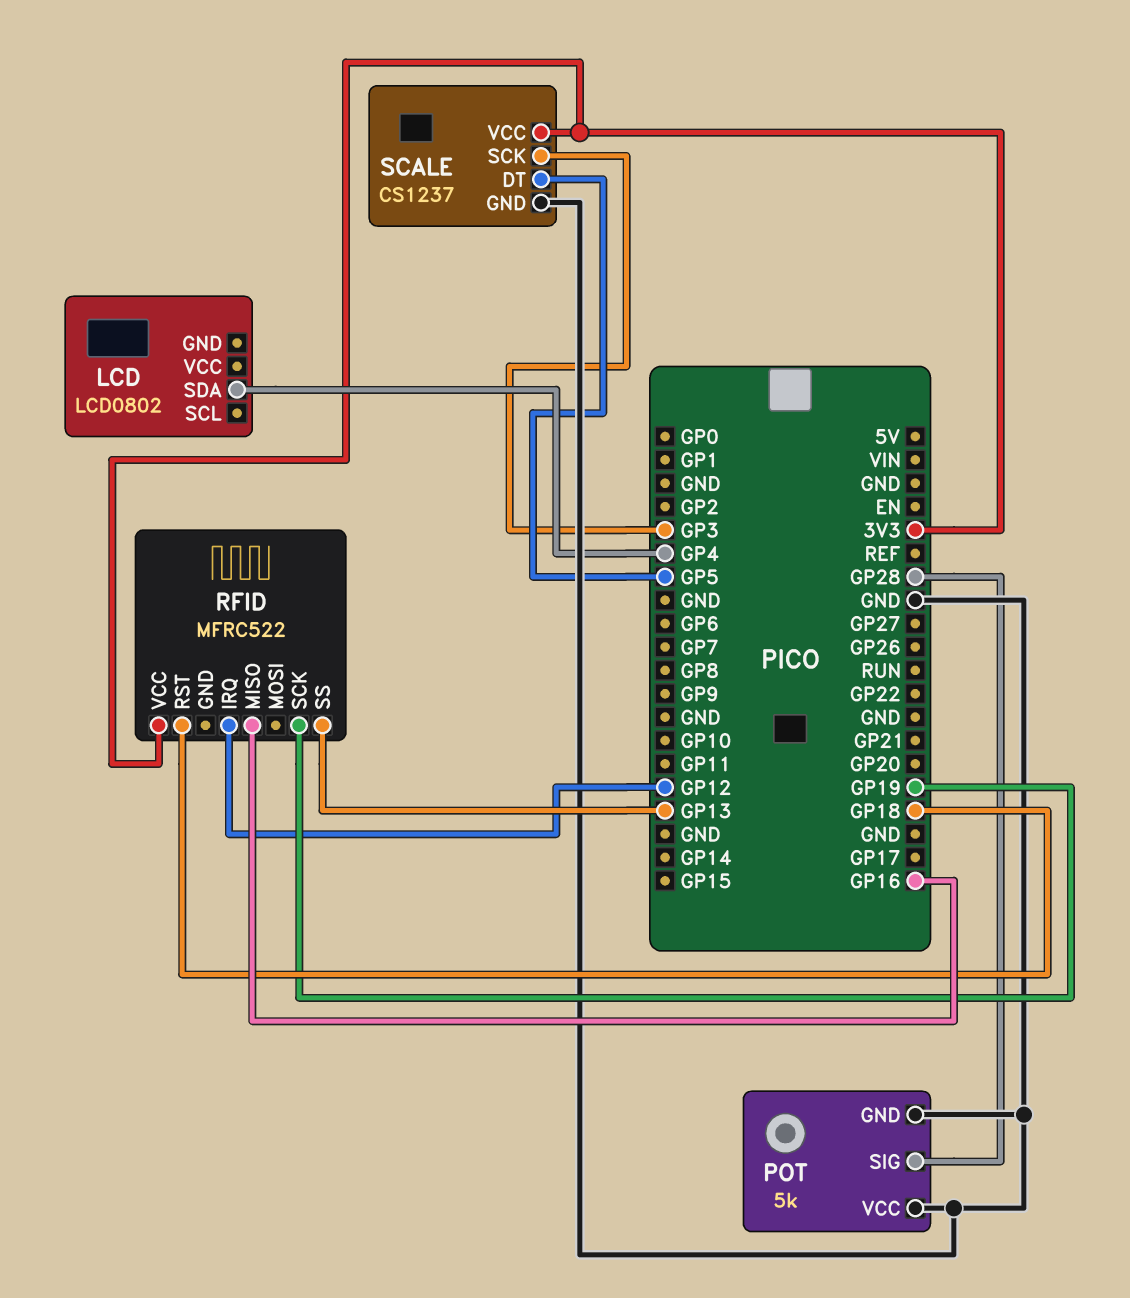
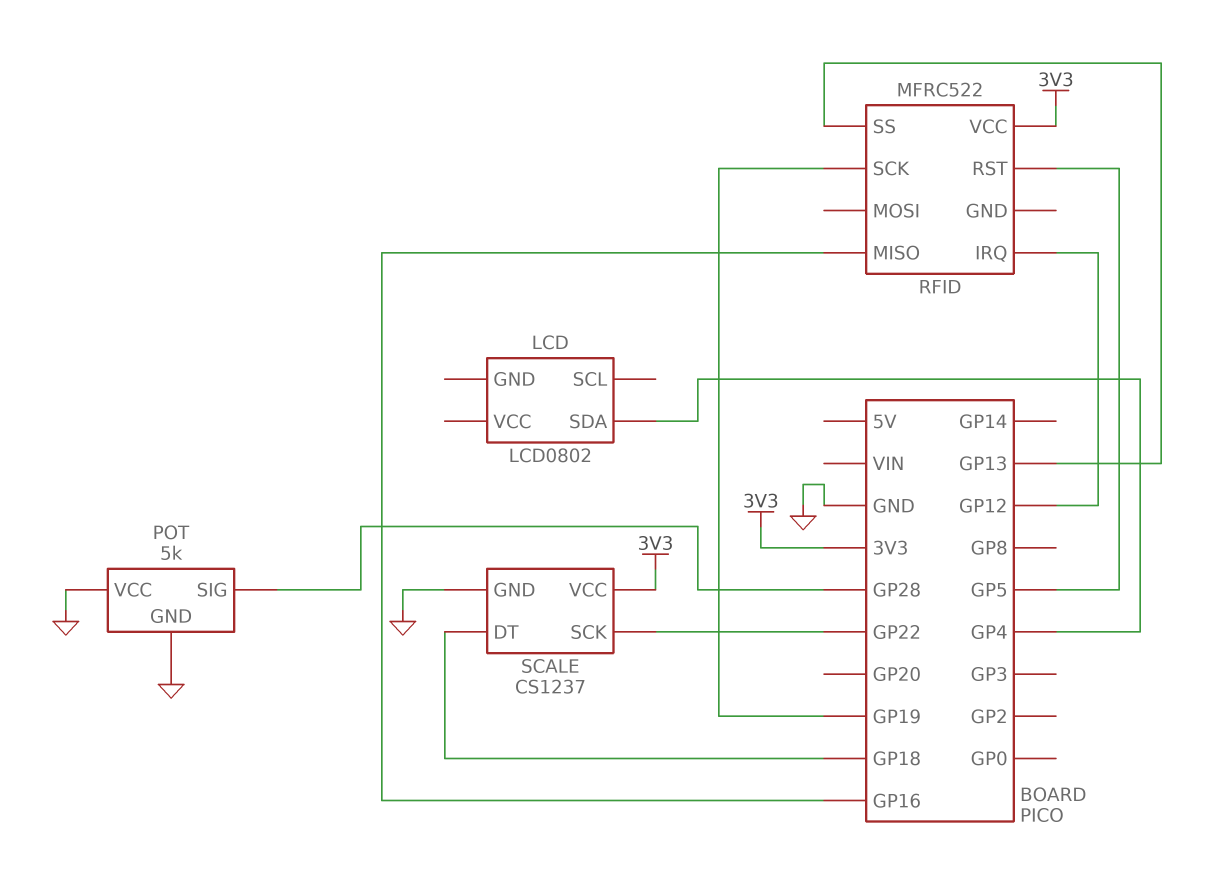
RFID pin RST: GP18 -> GP5
SCALE pin DT: GP5 -> GP18
SCALE pin SCK: GP3 -> GP22

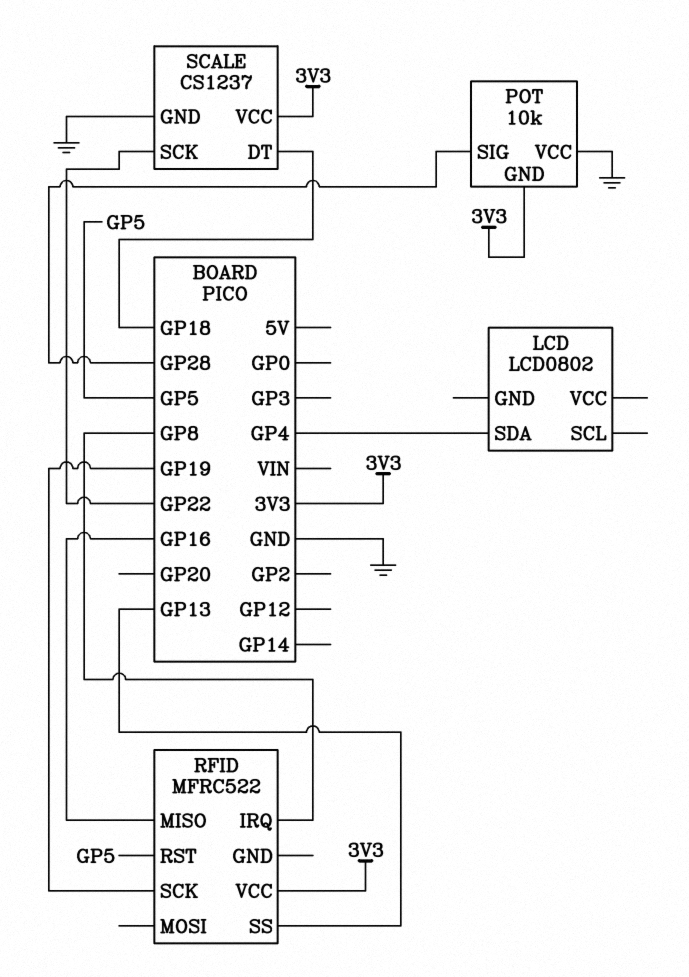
POT: 5k -> 10k
POT pin GND: GND -> 3V3
RFID pin IRQ: GP12 -> GP8

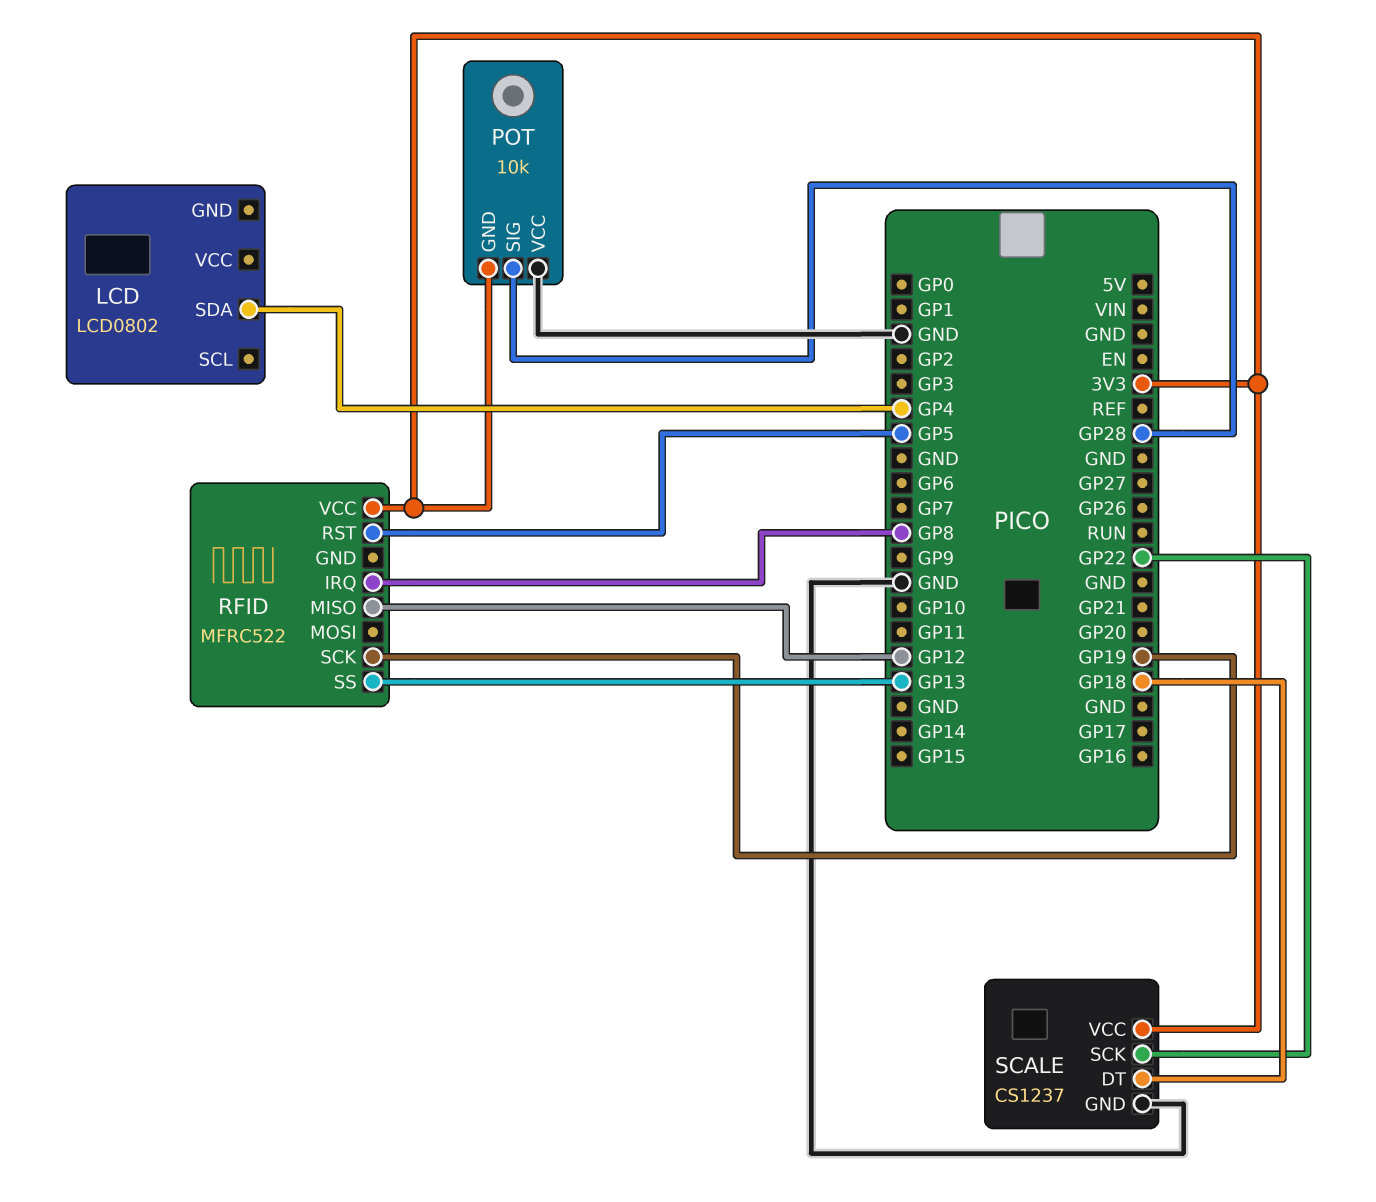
RFID pin MISO: GP16 -> GP12

